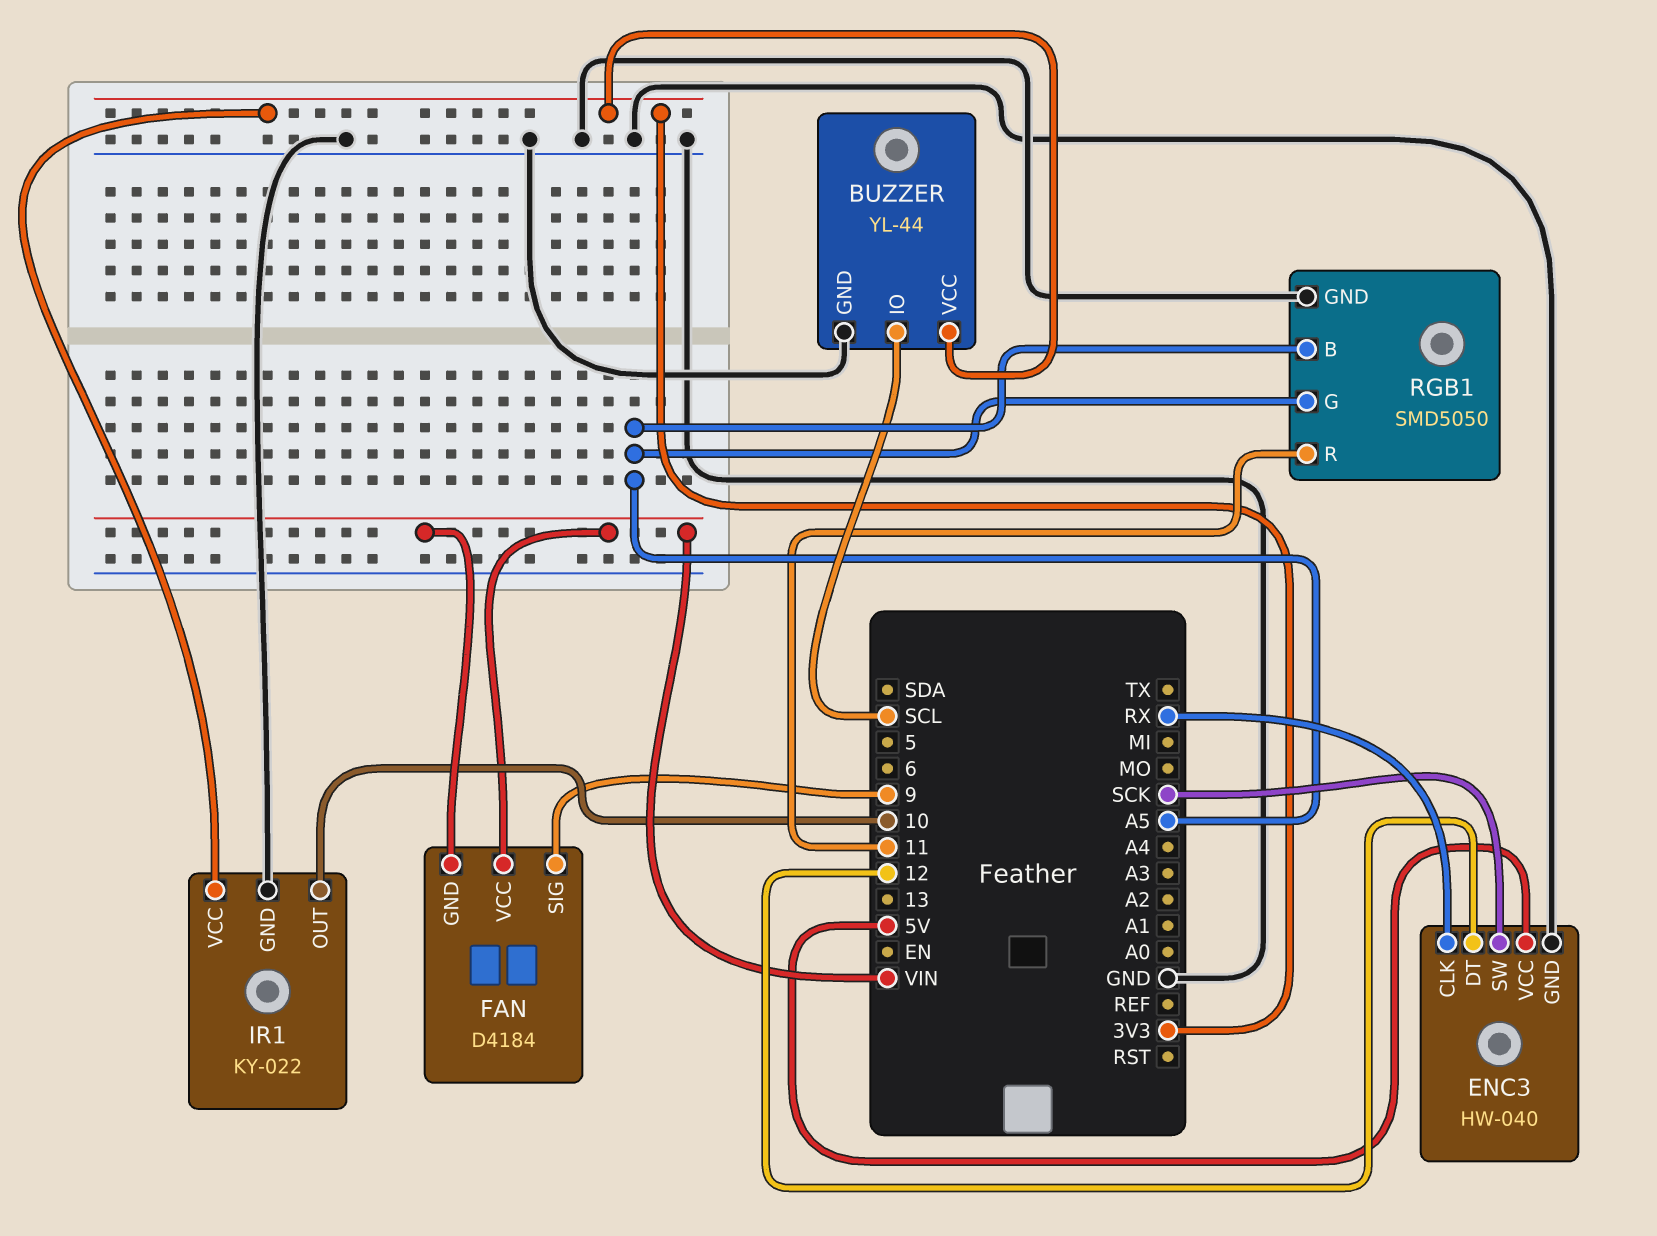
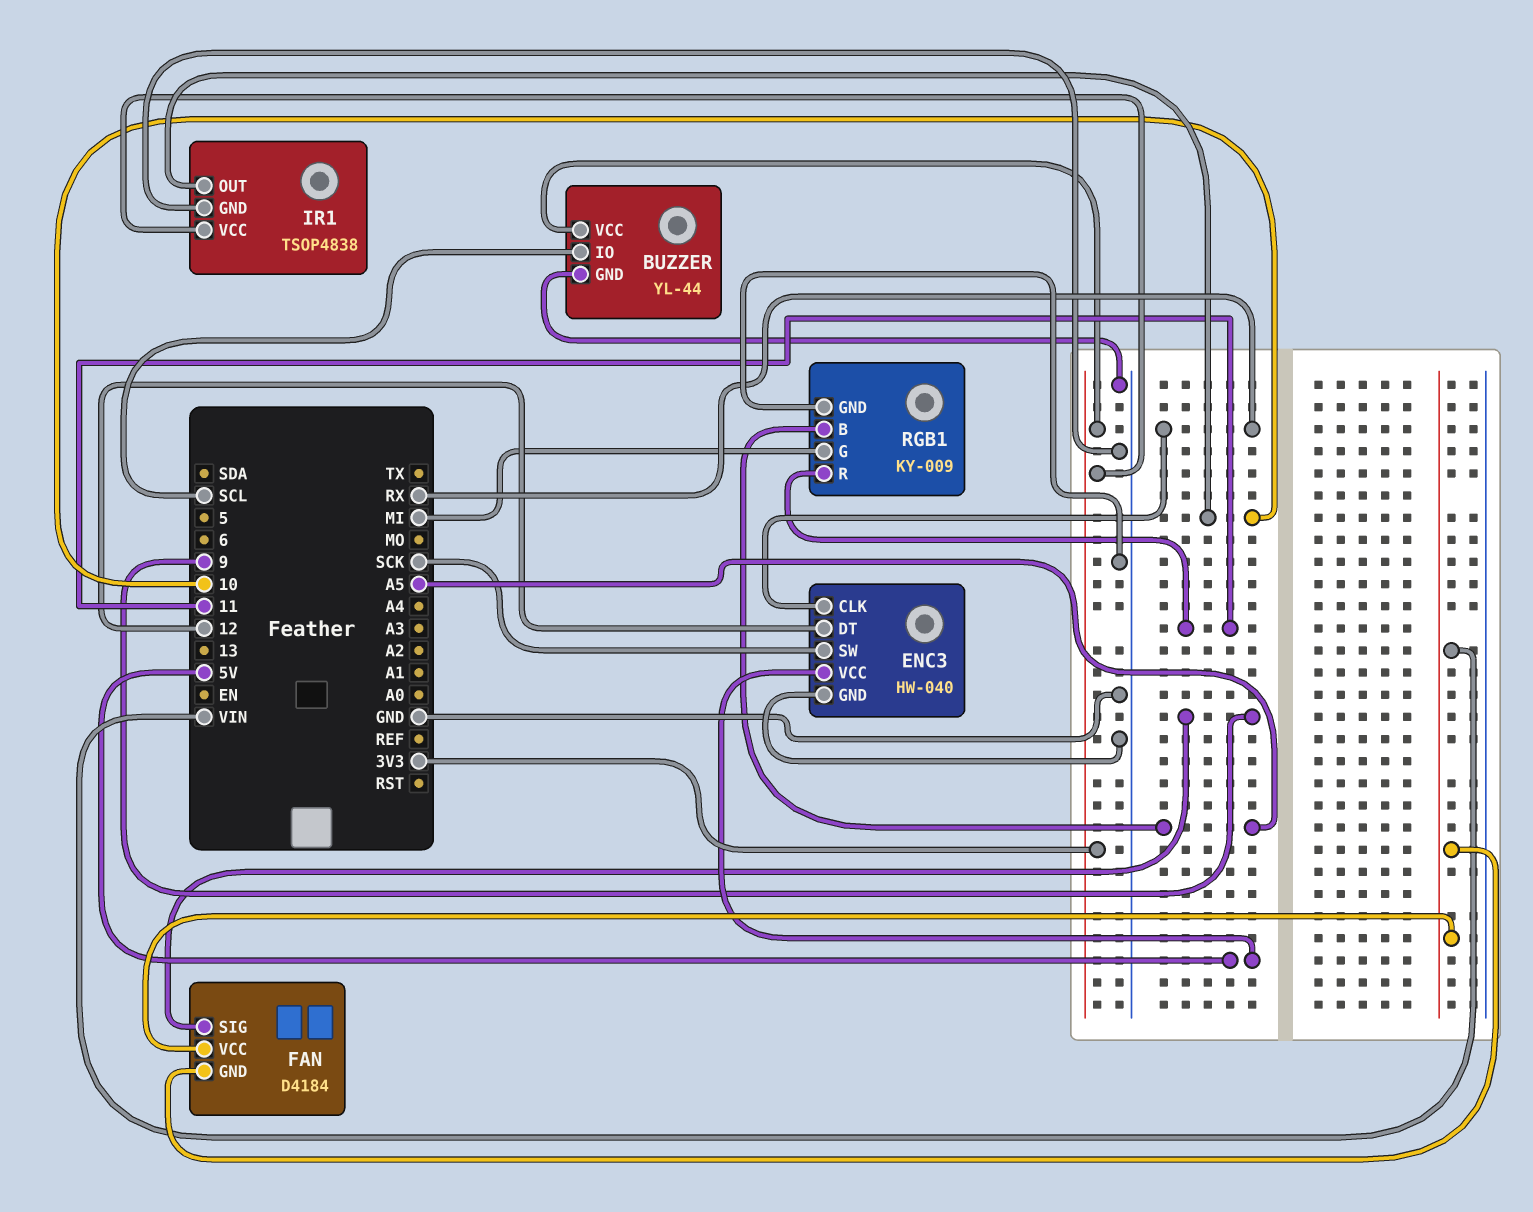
IR1: KY-022 -> TSOP4838
RGB1: SMD5050 -> KY-009
RGB1 pin G: A5 -> MI

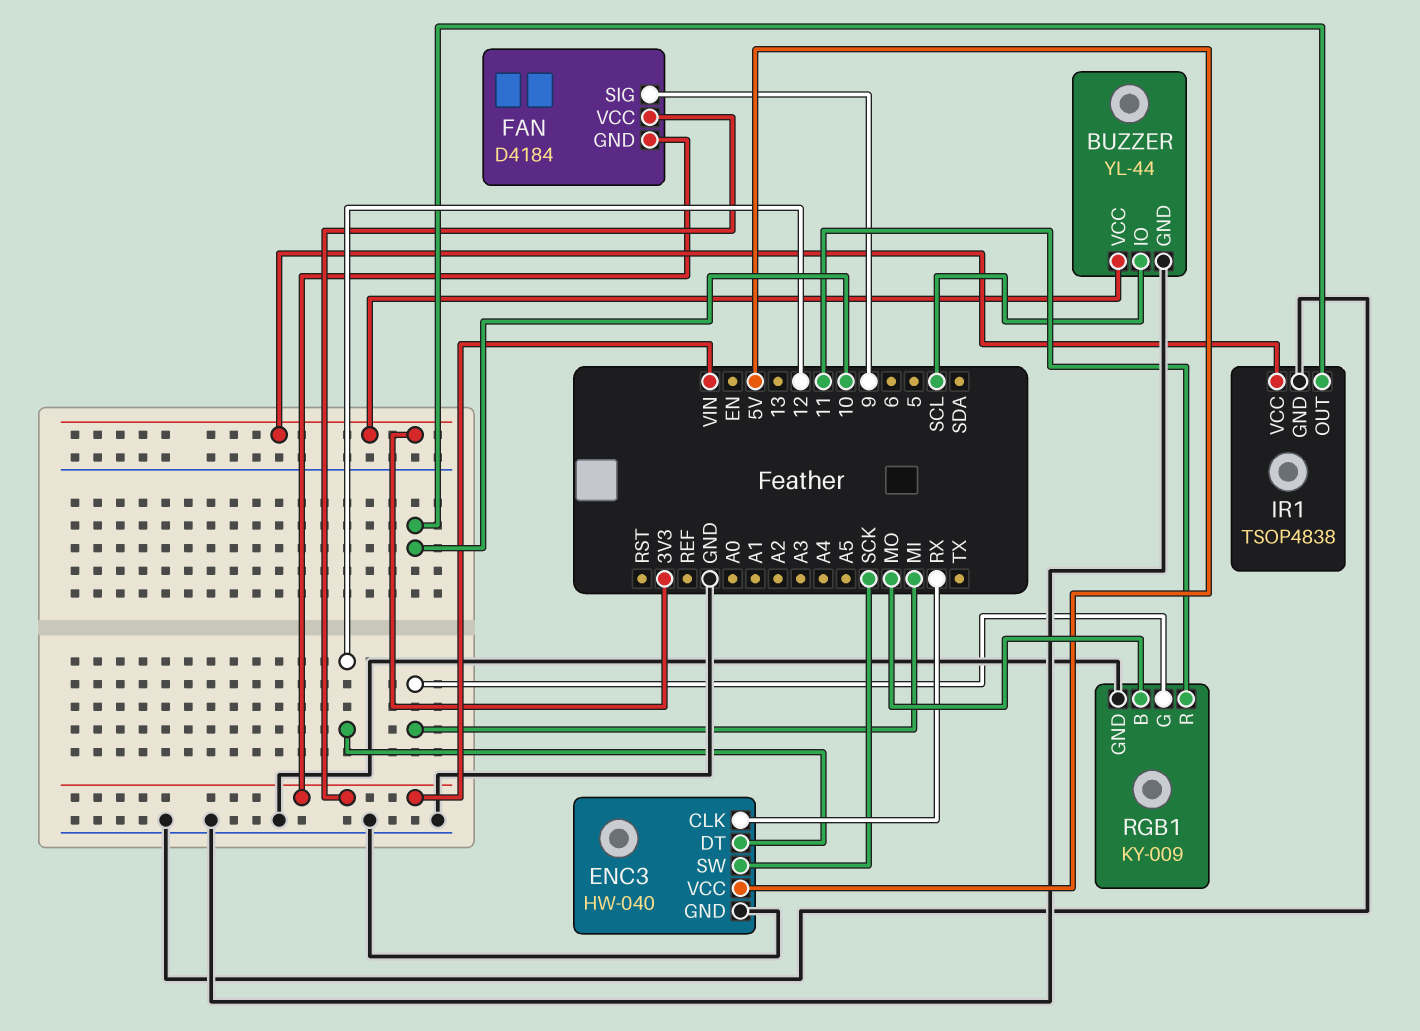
RGB1 pin B: A5 -> MO

